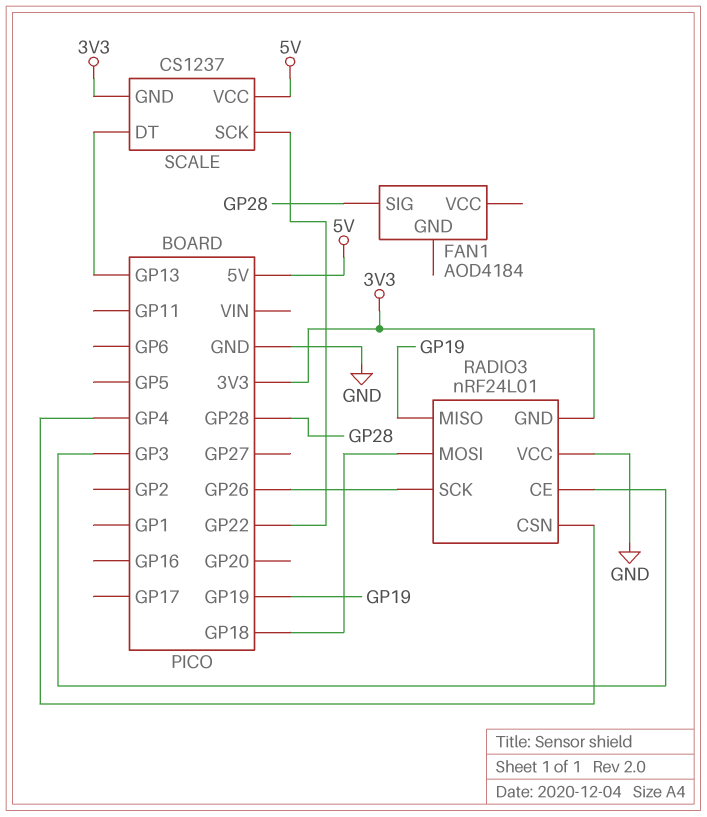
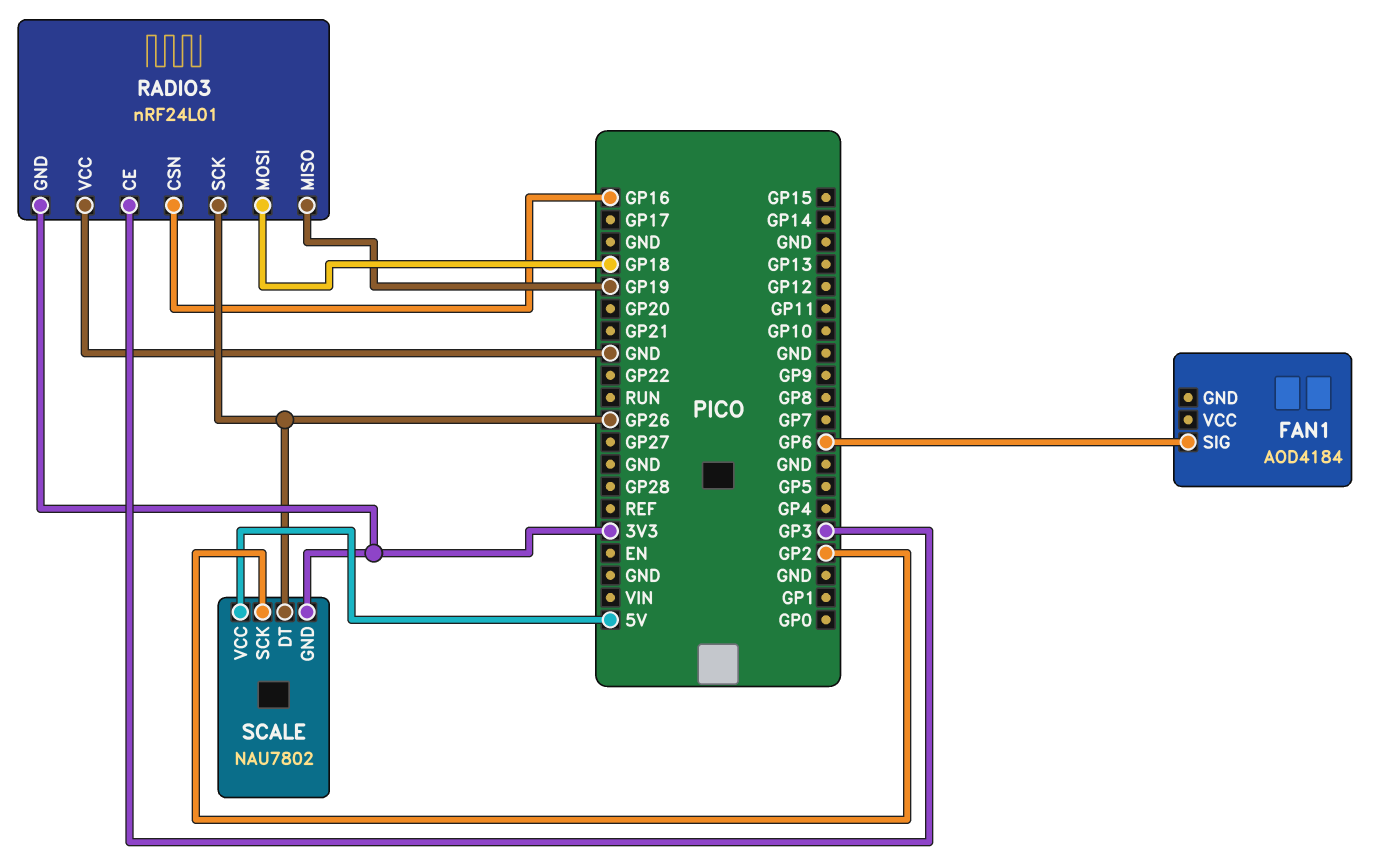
FAN1 pin SIG: GP28 -> GP6
RADIO3 pin CSN: GP4 -> GP16
SCALE: CS1237 -> NAU7802
SCALE pin DT: GP13 -> GP26
SCALE pin SCK: GP22 -> GP2

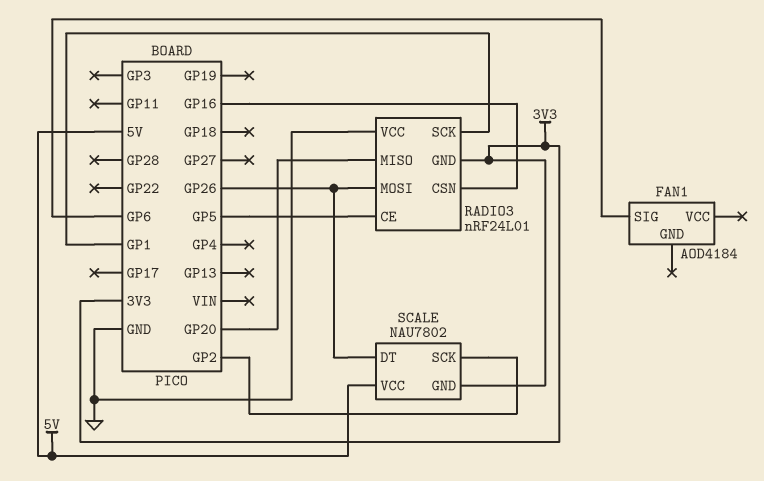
RADIO3 pin CE: GP3 -> GP5
RADIO3 pin MISO: GP19 -> GP20
RADIO3 pin MOSI: GP18 -> GP26
RADIO3 pin SCK: GP26 -> GP1

